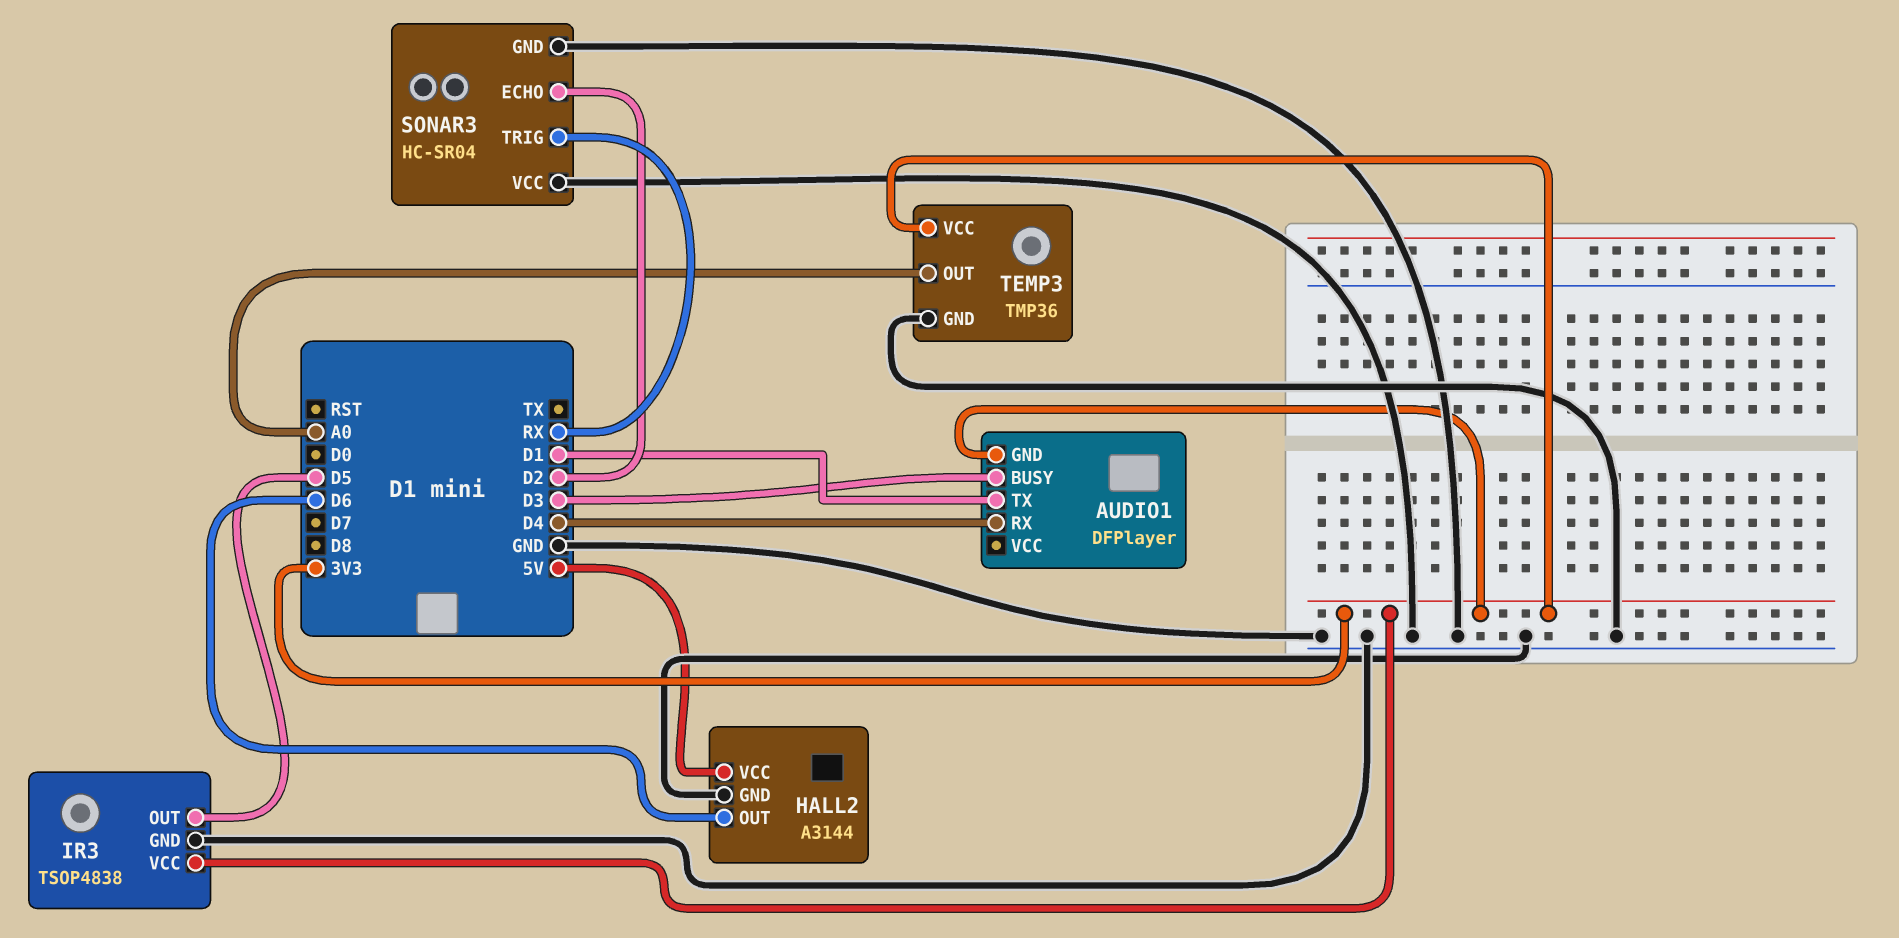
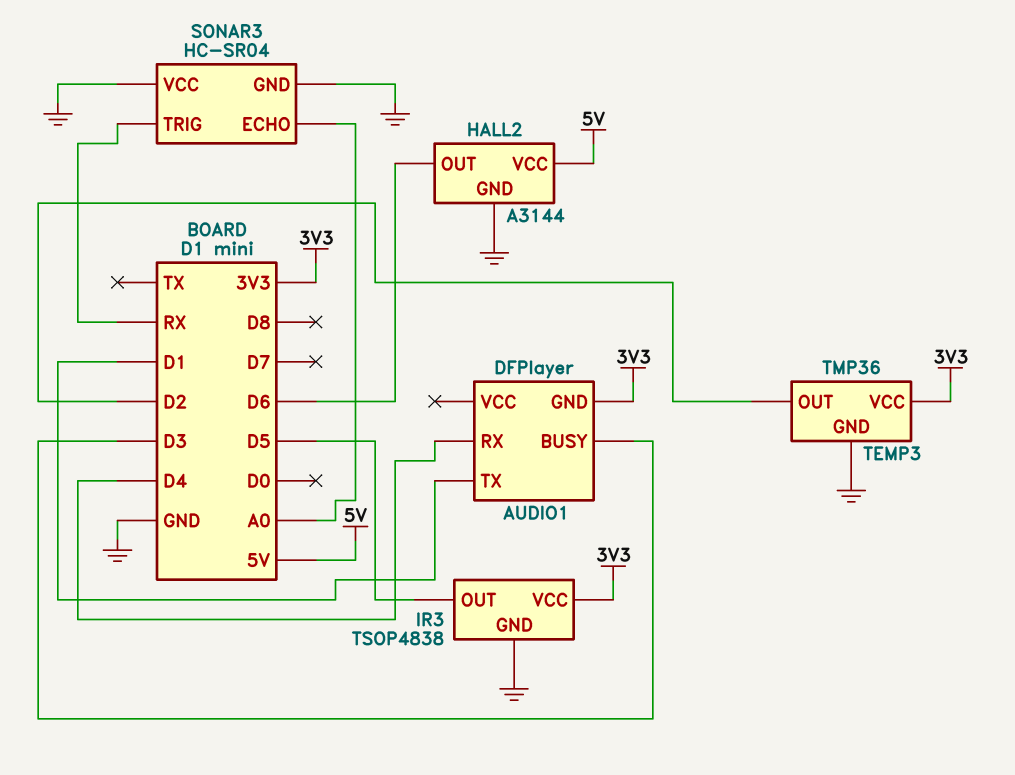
SONAR3 pin ECHO: D2 -> A0
TEMP3 pin OUT: A0 -> D2

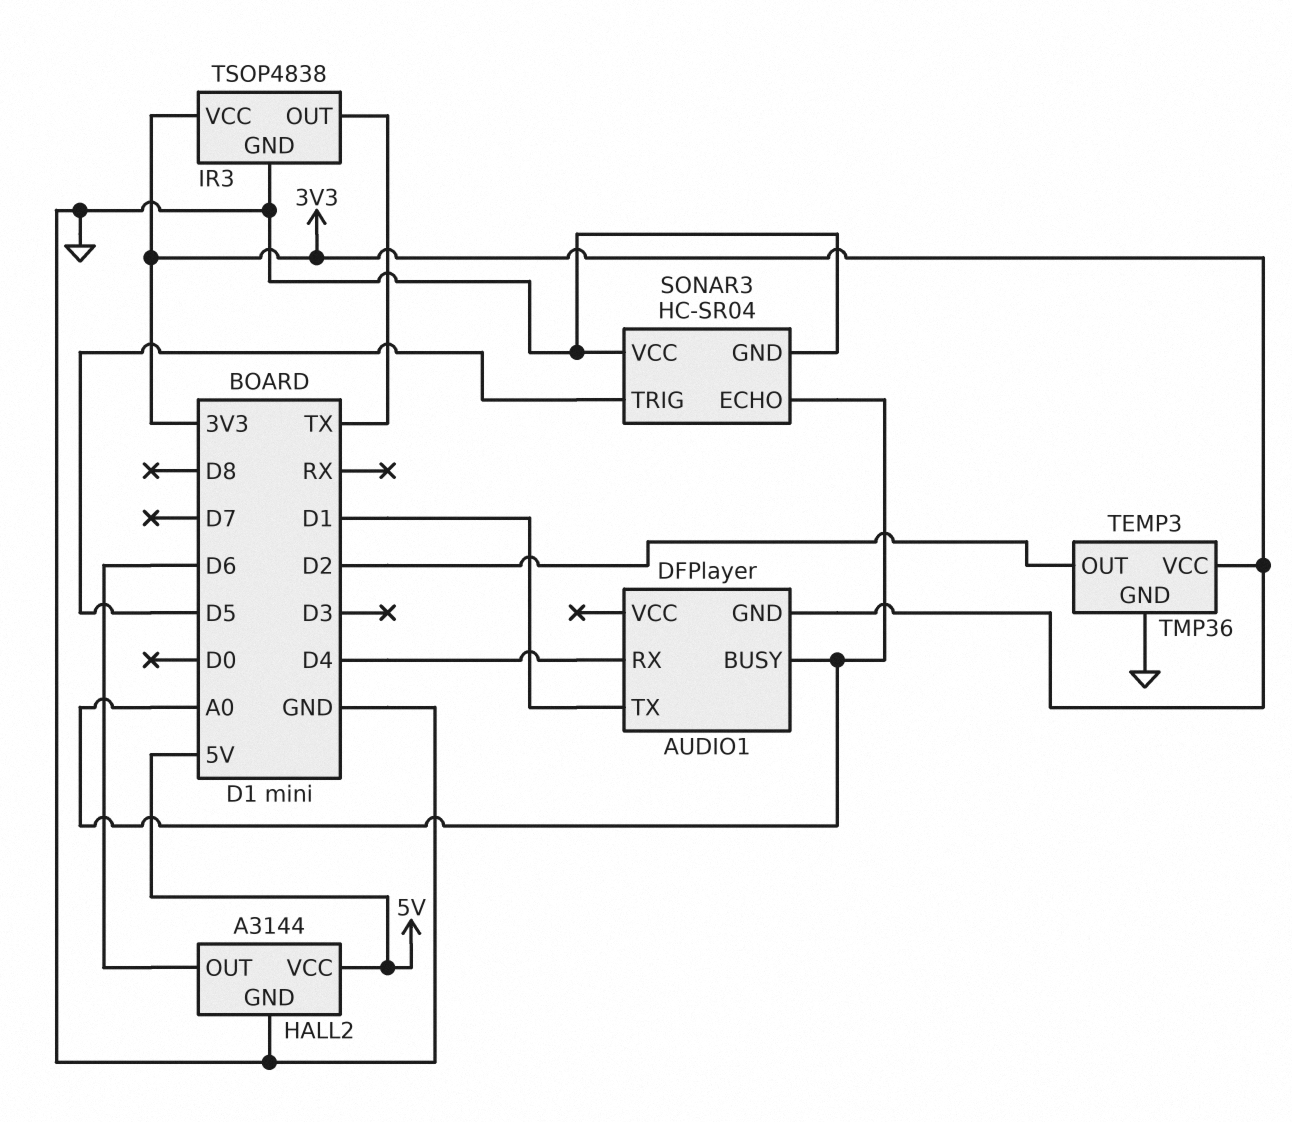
AUDIO1 pin BUSY: D3 -> A0
IR3 pin OUT: D5 -> TX
SONAR3 pin TRIG: RX -> D5

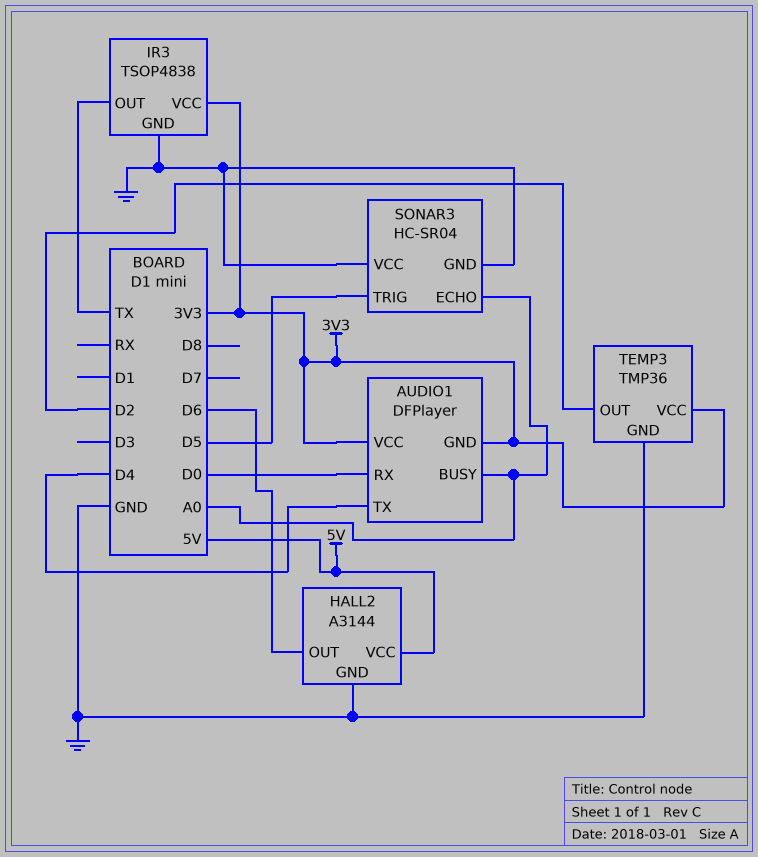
AUDIO1 pin RX: D4 -> D0
AUDIO1 pin TX: D1 -> D4
AUDIO1 pin VCC: none -> 3V3

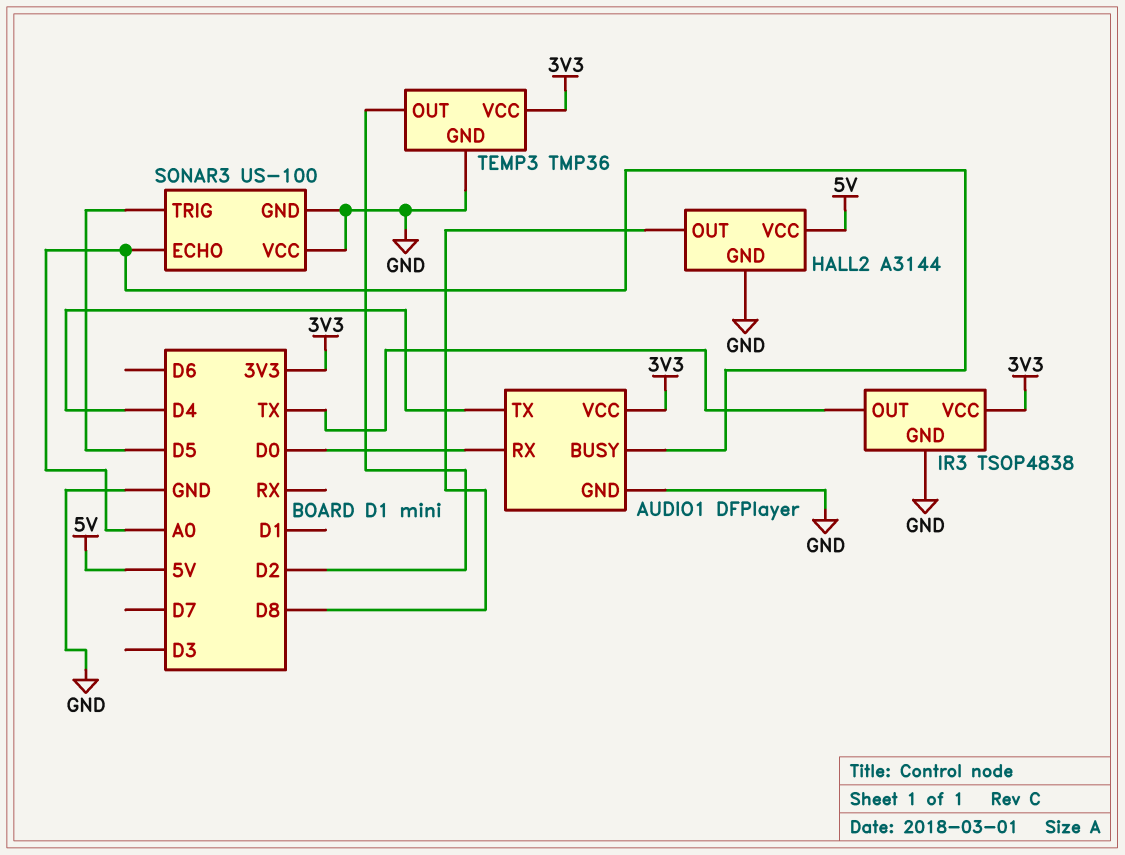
AUDIO1 pin GND: 3V3 -> GND
HALL2 pin OUT: D6 -> D8
SONAR3: HC-SR04 -> US-100

